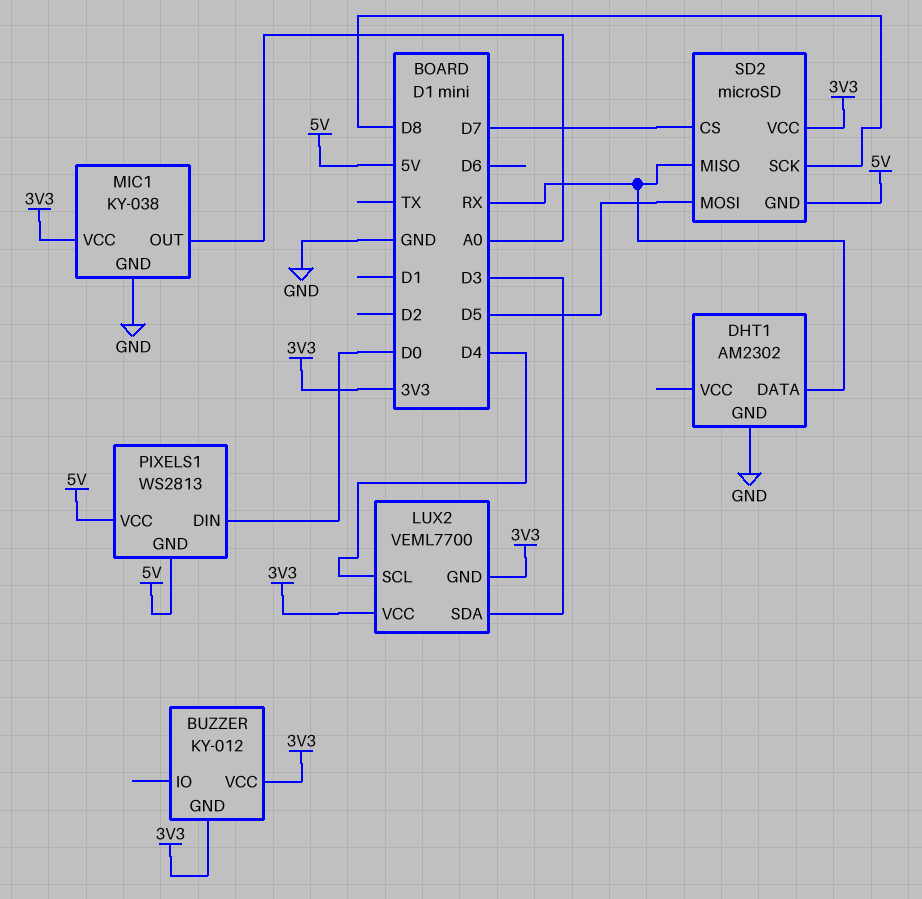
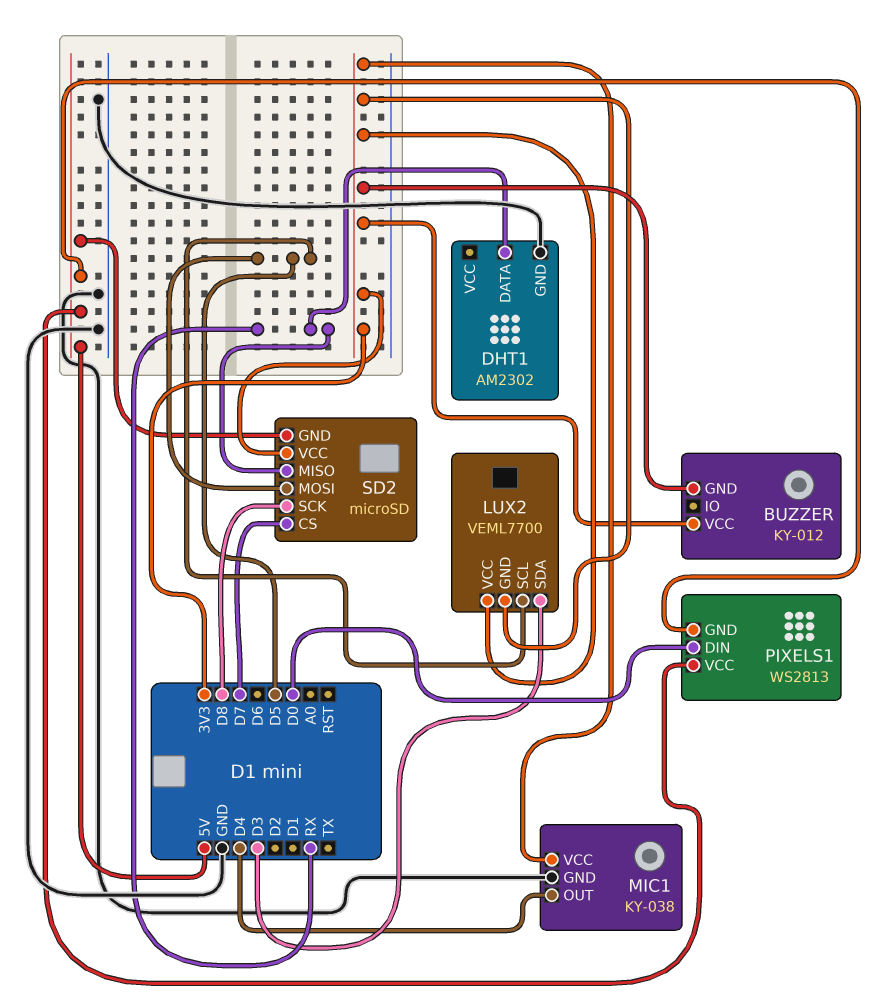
LUX2 pin SCL: D4 -> D5
MIC1 pin OUT: A0 -> D4

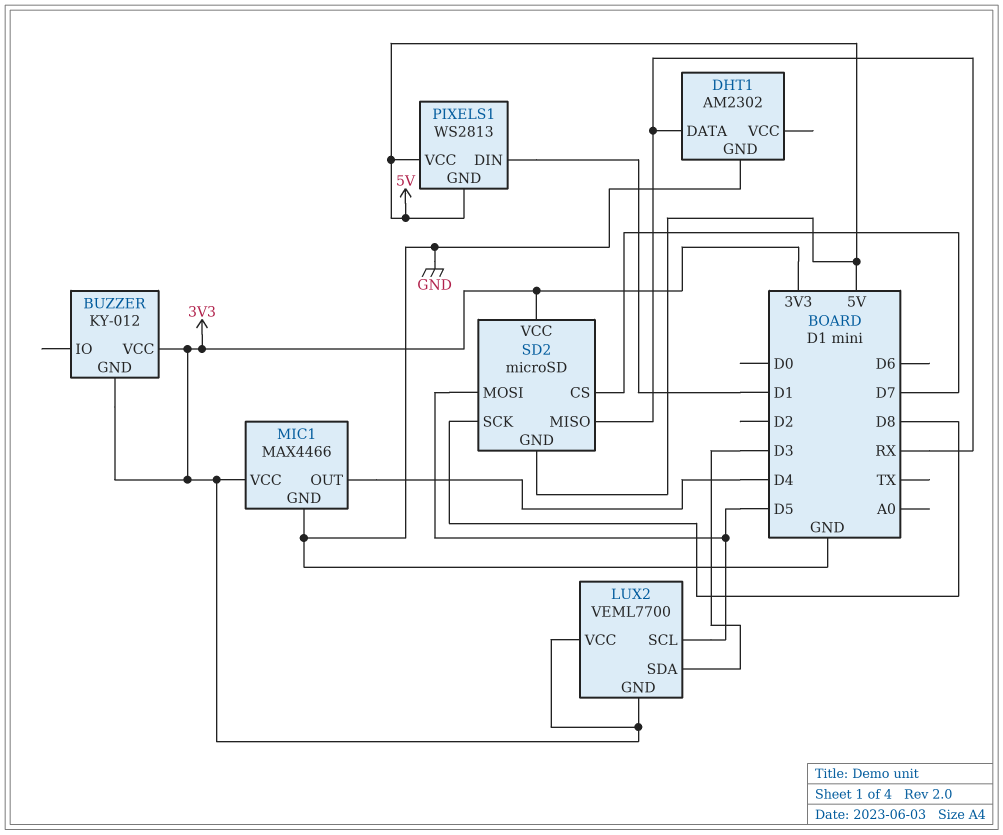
MIC1: KY-038 -> MAX4466
PIXELS1 pin DIN: D0 -> D1

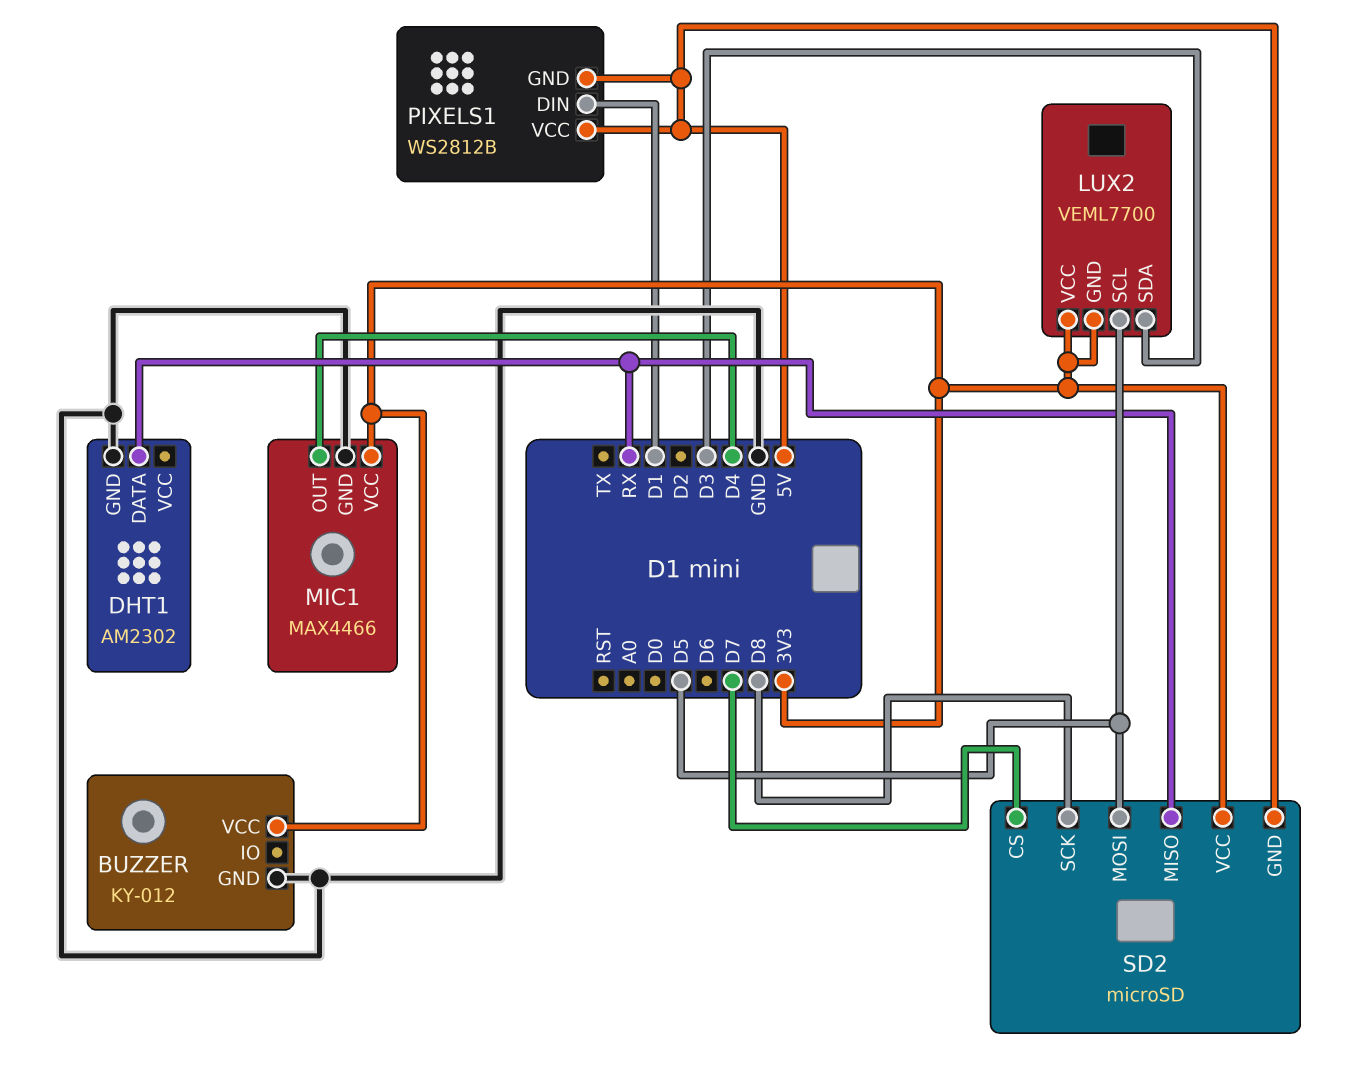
BUZZER pin GND: 3V3 -> GND
PIXELS1: WS2813 -> WS2812B

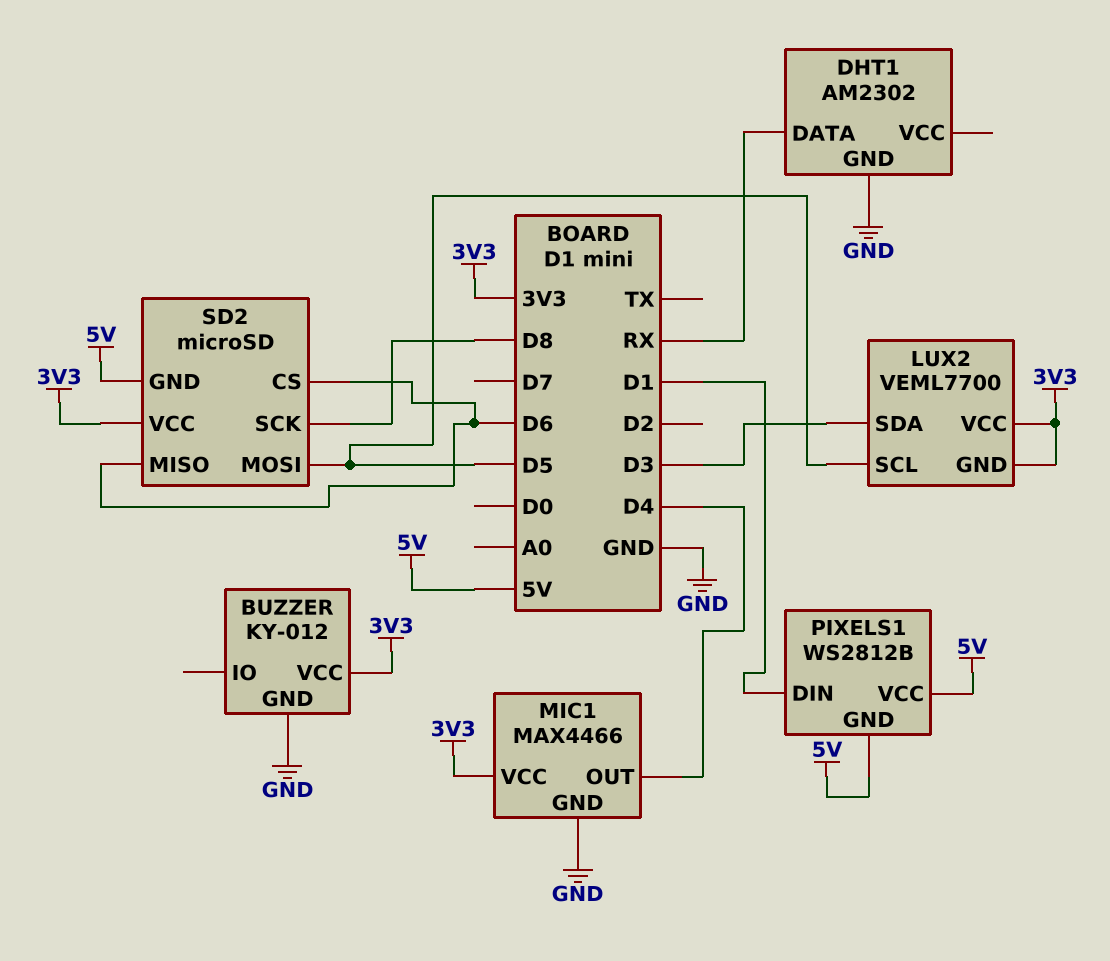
SD2 pin CS: D7 -> D6
SD2 pin MISO: RX -> D6

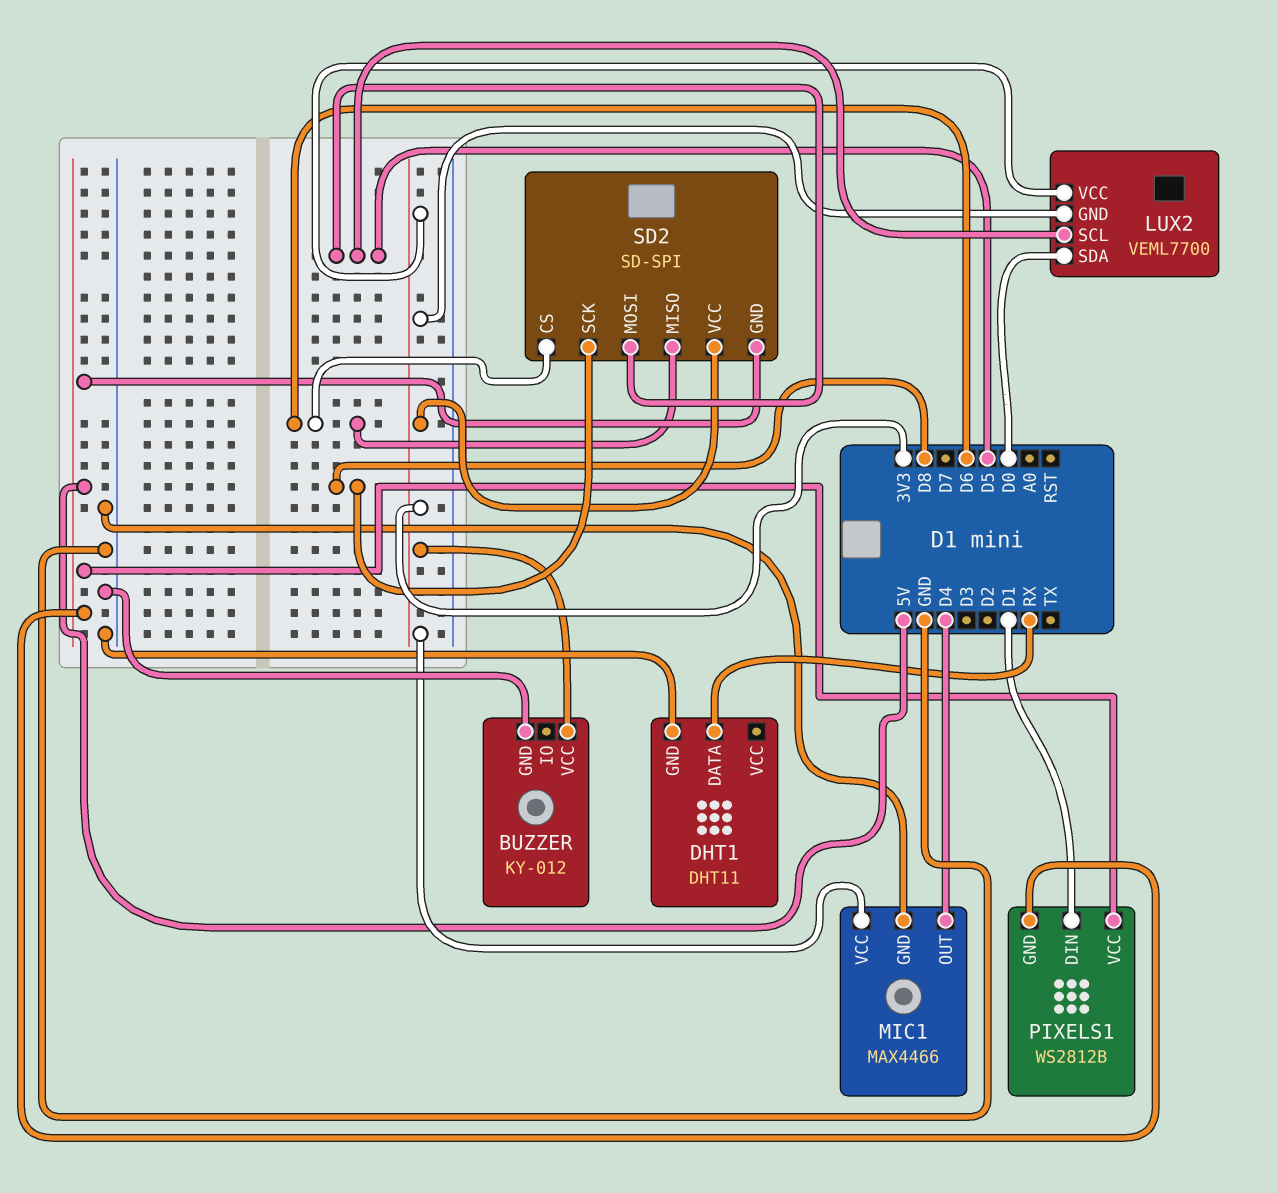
DHT1: AM2302 -> DHT11
LUX2 pin SDA: D3 -> D0
SD2: microSD -> SD-SPI

